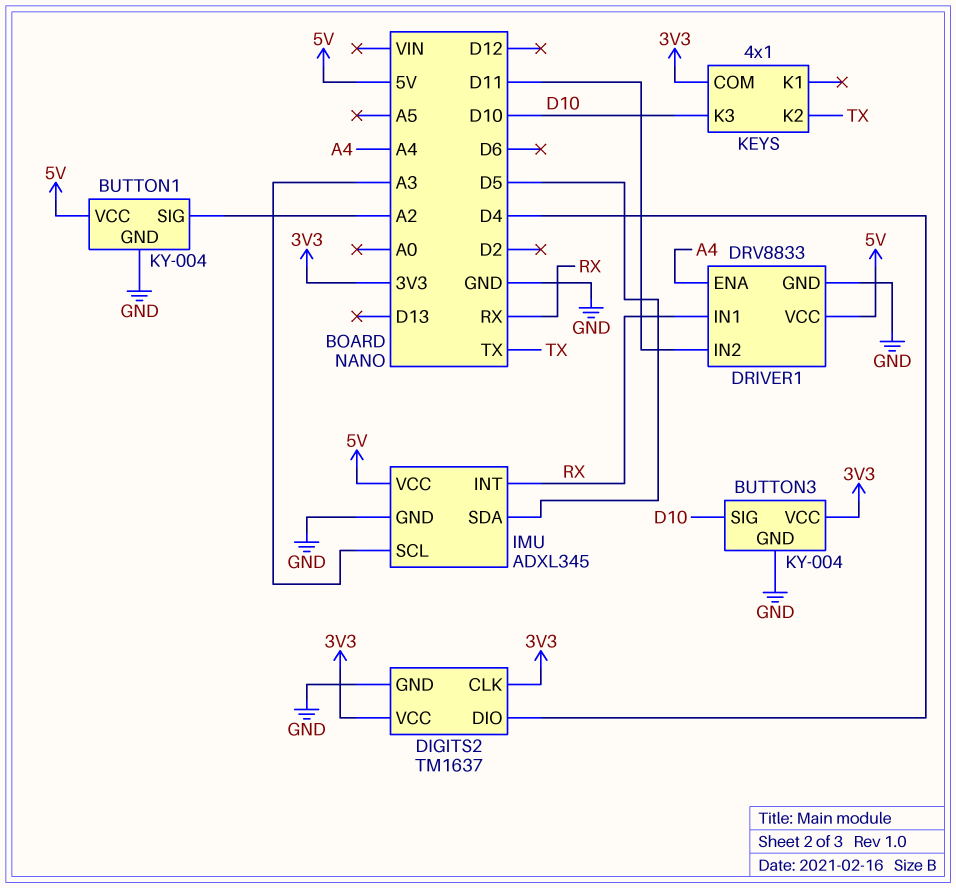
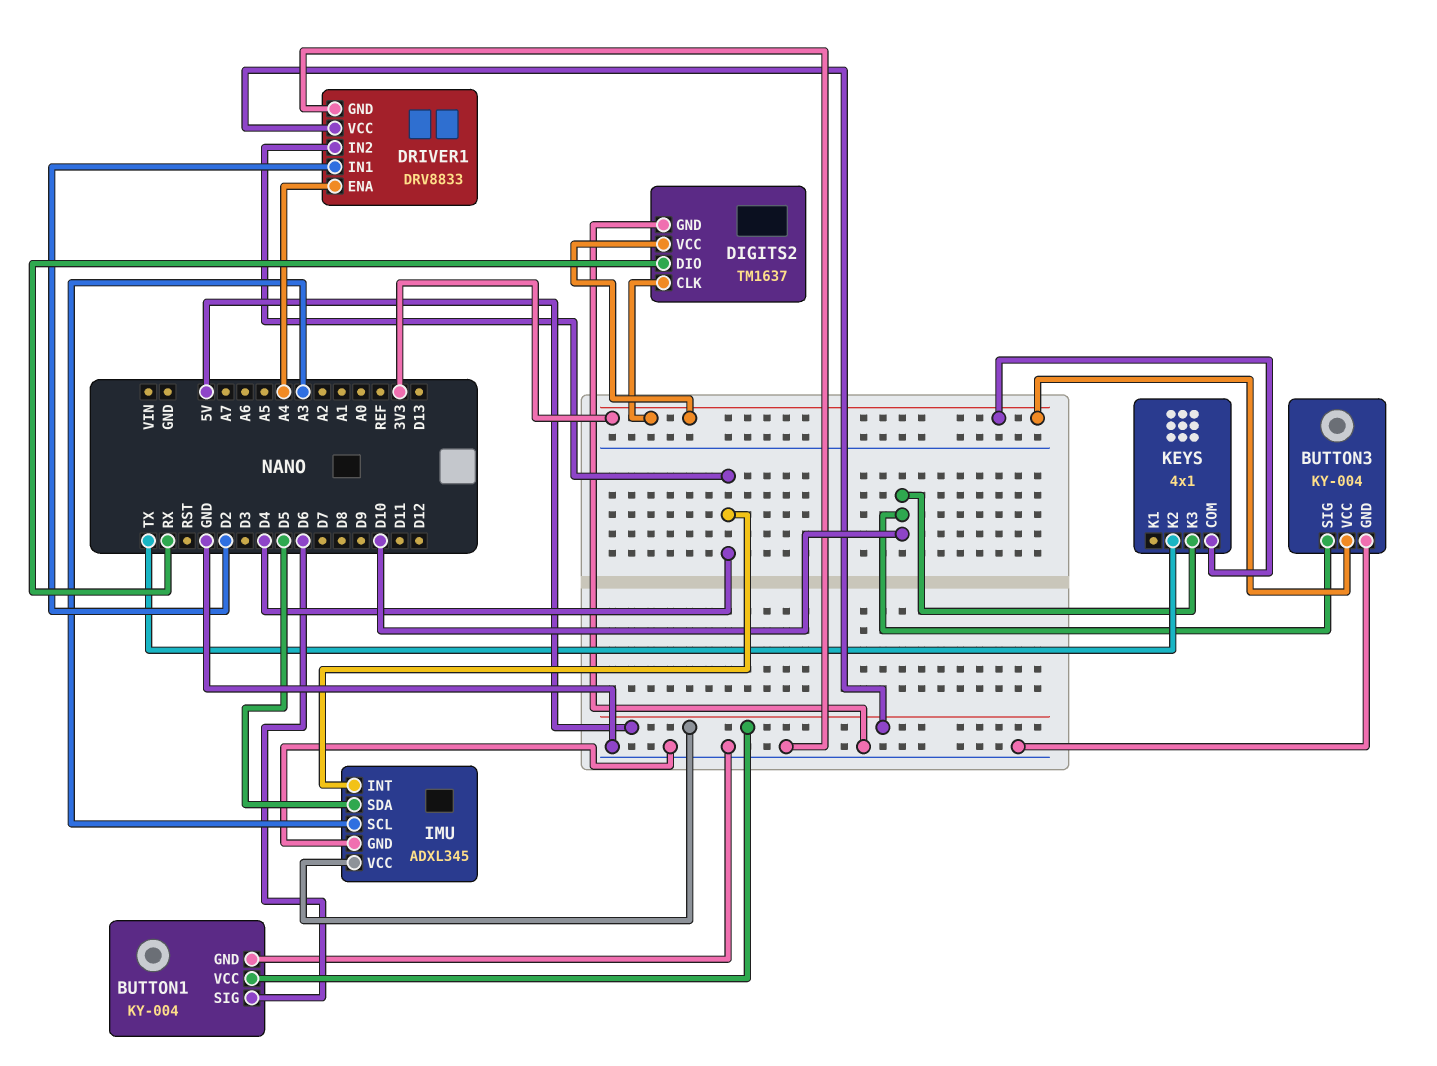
BUTTON1 pin SIG: A2 -> D6
DIGITS2 pin DIO: D4 -> RX
DRIVER1 pin IN1: RX -> D2
DRIVER1 pin IN2: D11 -> D4
IMU pin INT: RX -> D4

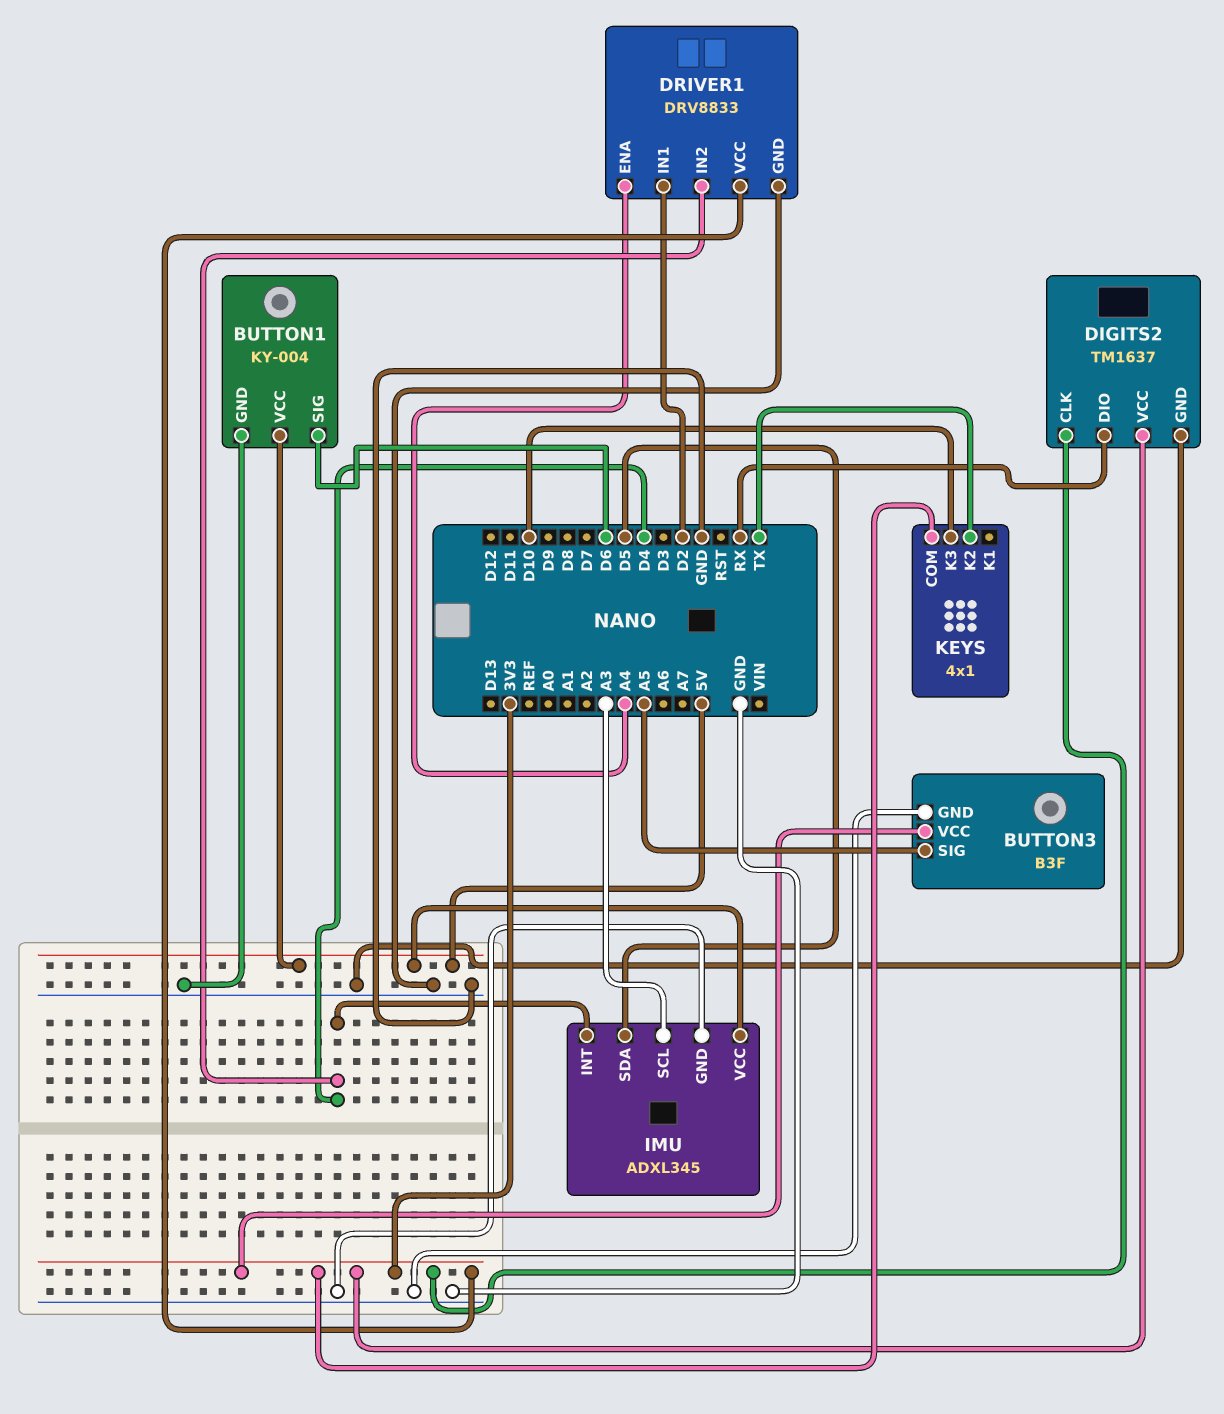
BUTTON3: KY-004 -> B3F
BUTTON3 pin SIG: D10 -> A5
DRIVER1 pin VCC: 5V -> 3V3

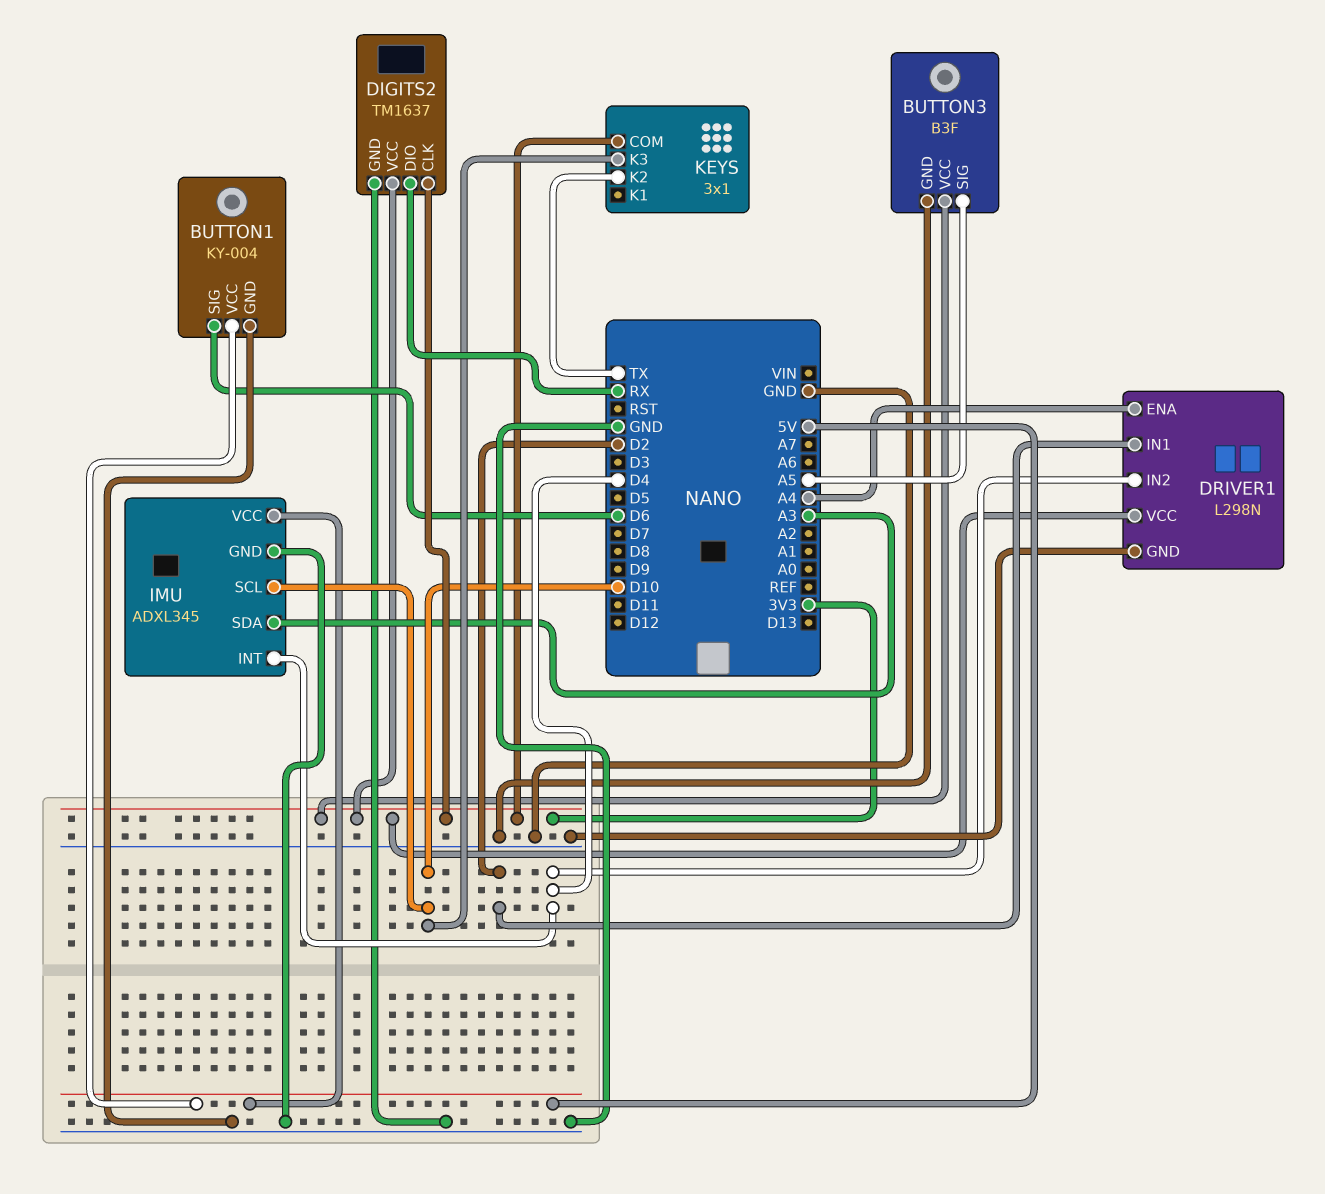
DRIVER1: DRV8833 -> L298N
IMU pin SCL: A3 -> D10
IMU pin SDA: D5 -> A3
KEYS: 4x1 -> 3x1

